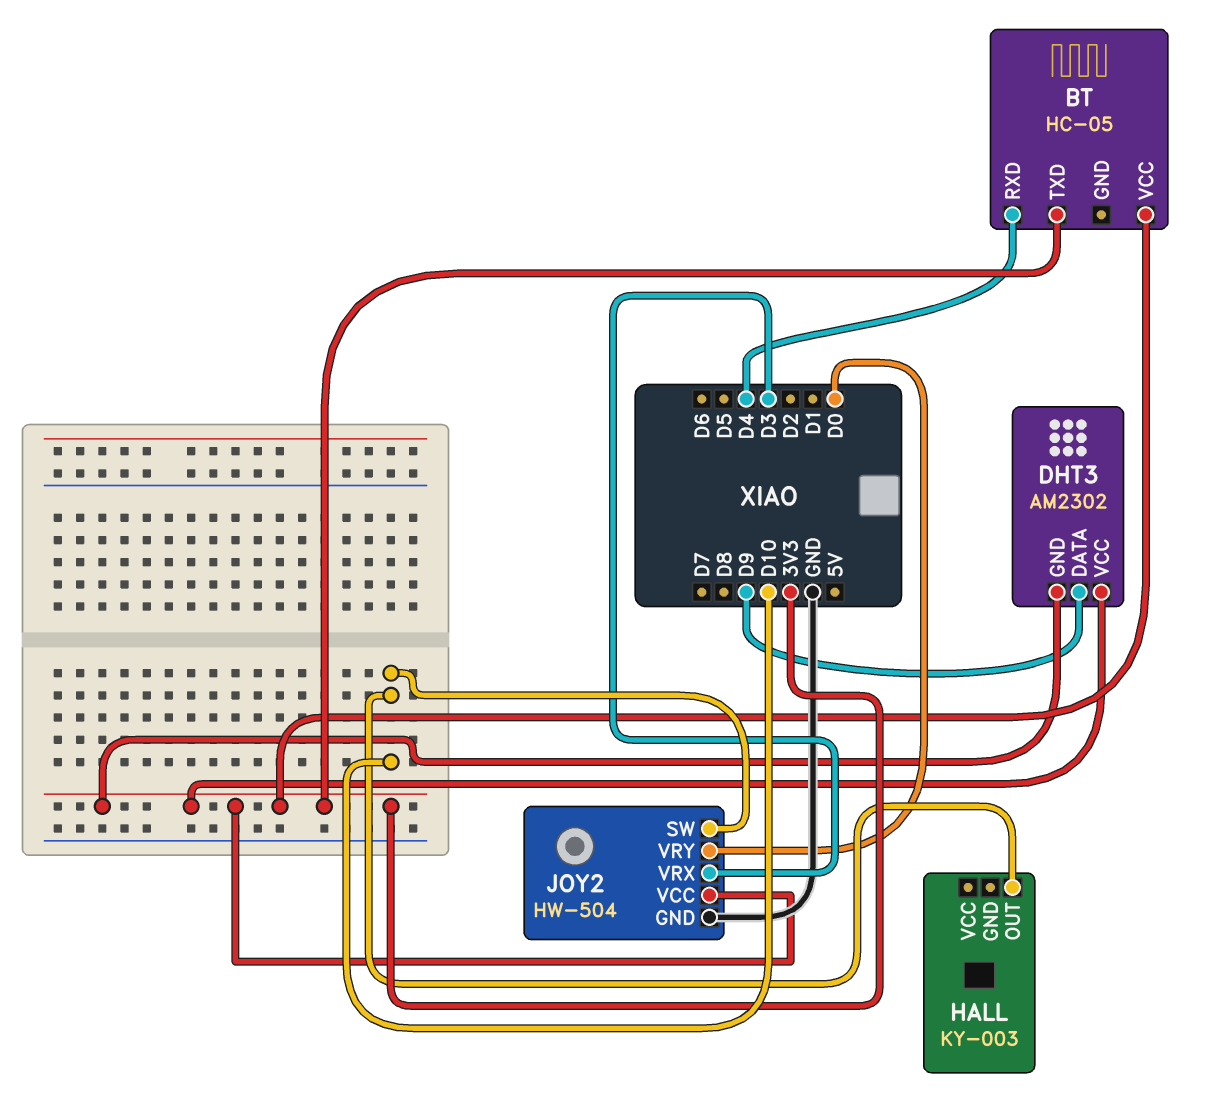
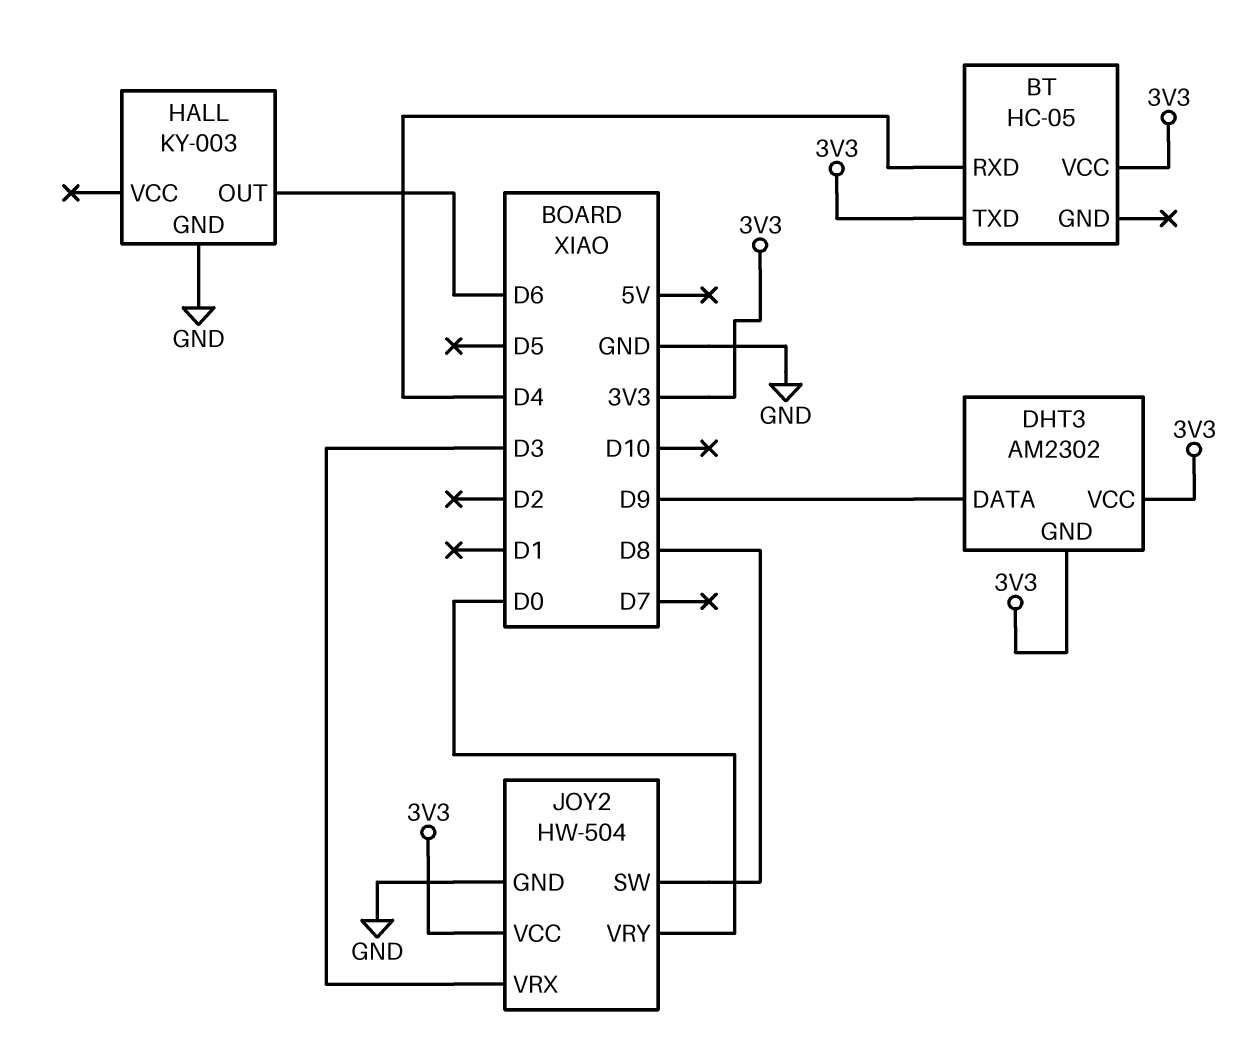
HALL pin GND: none -> GND
HALL pin OUT: D10 -> D6
JOY2 pin SW: D10 -> D8

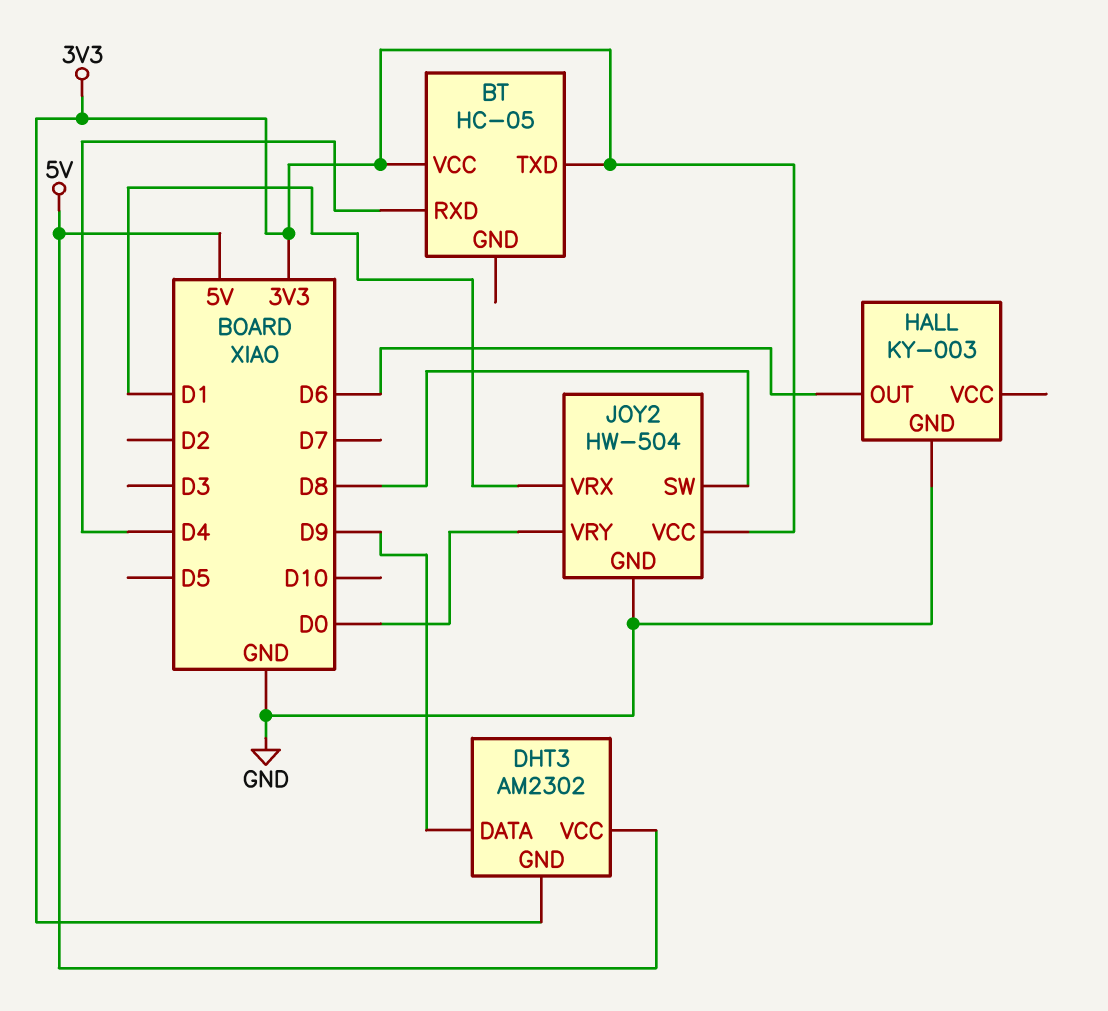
DHT3 pin VCC: 3V3 -> 5V
JOY2 pin VRX: D3 -> D1

